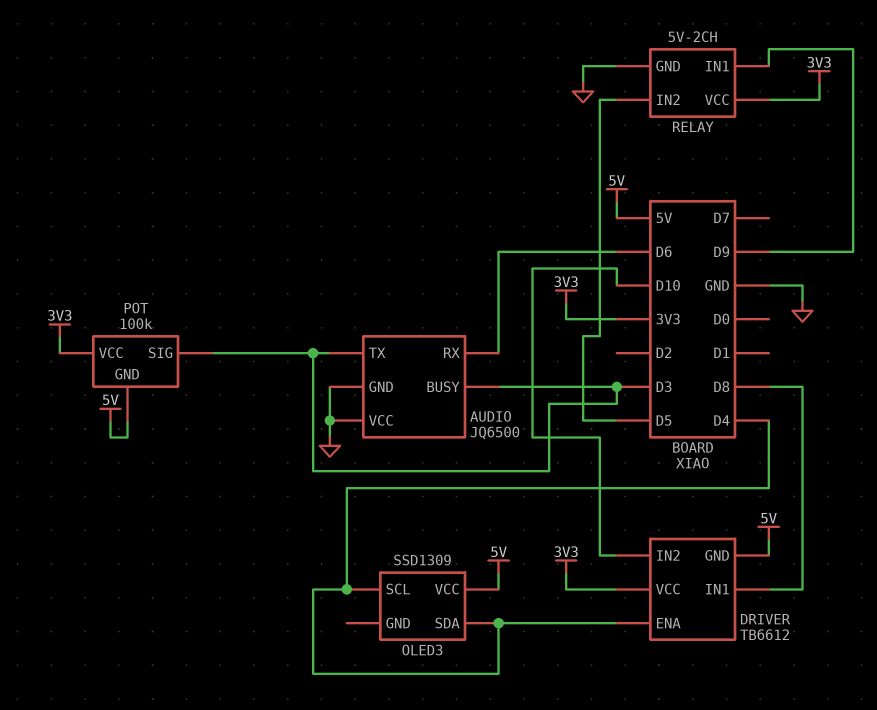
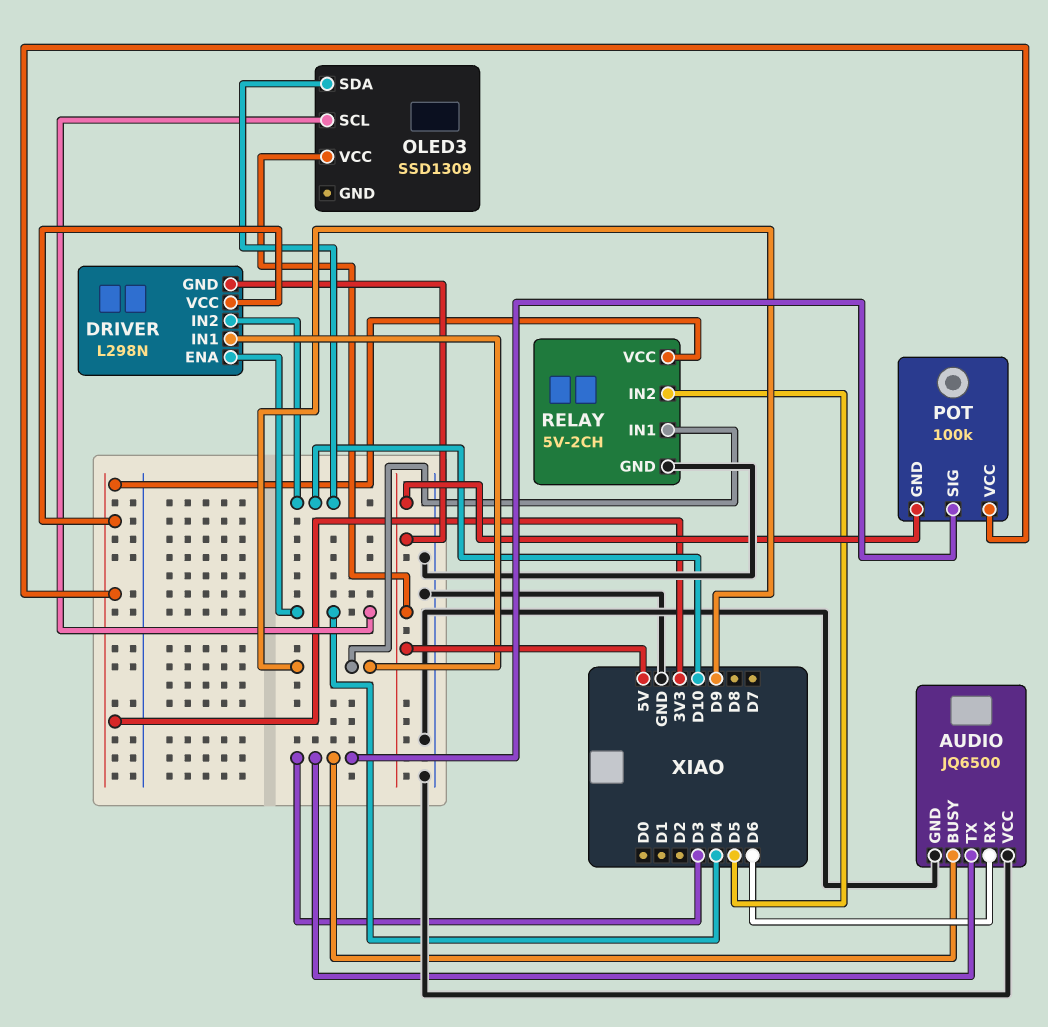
DRIVER: TB6612 -> L298N
DRIVER pin IN1: D8 -> D9
OLED3 pin SDA: D4 -> D10

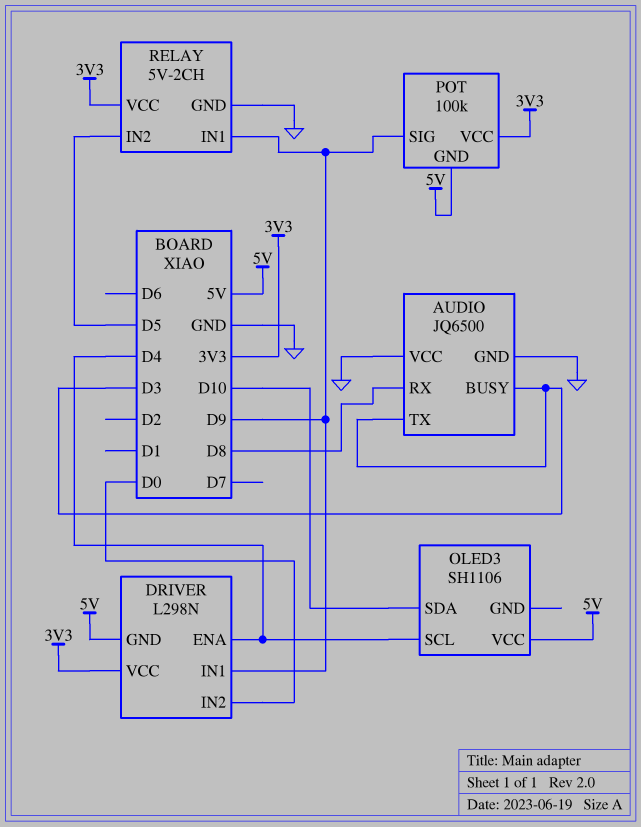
AUDIO pin RX: D6 -> D8
DRIVER pin IN2: D10 -> D0
OLED3: SSD1309 -> SH1106
POT pin SIG: D3 -> D9

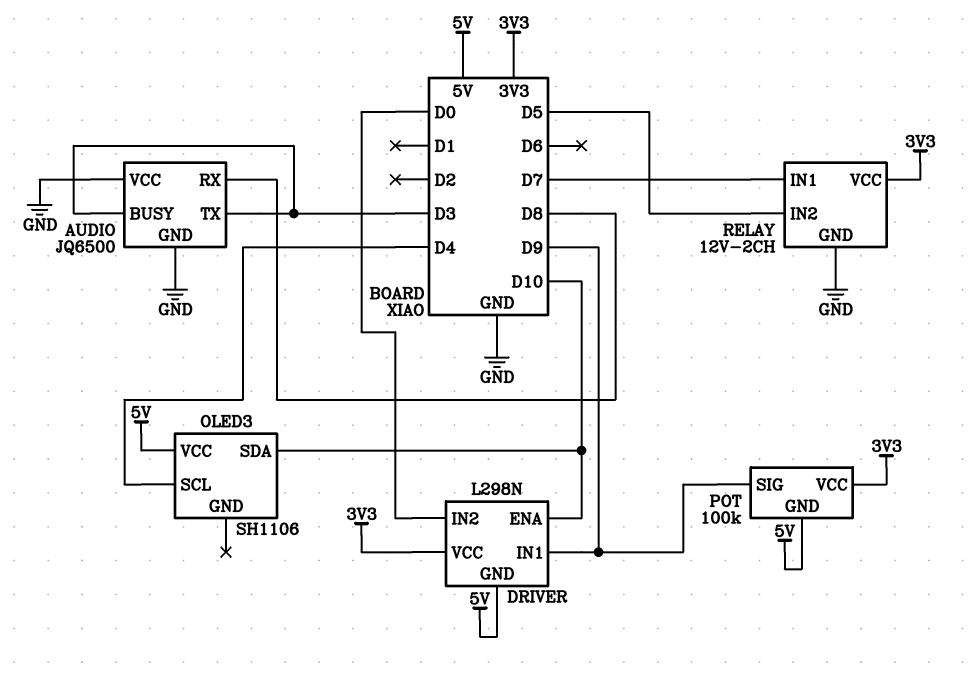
DRIVER pin ENA: D4 -> D10
RELAY: 5V-2CH -> 12V-2CH
RELAY pin IN1: D9 -> D7

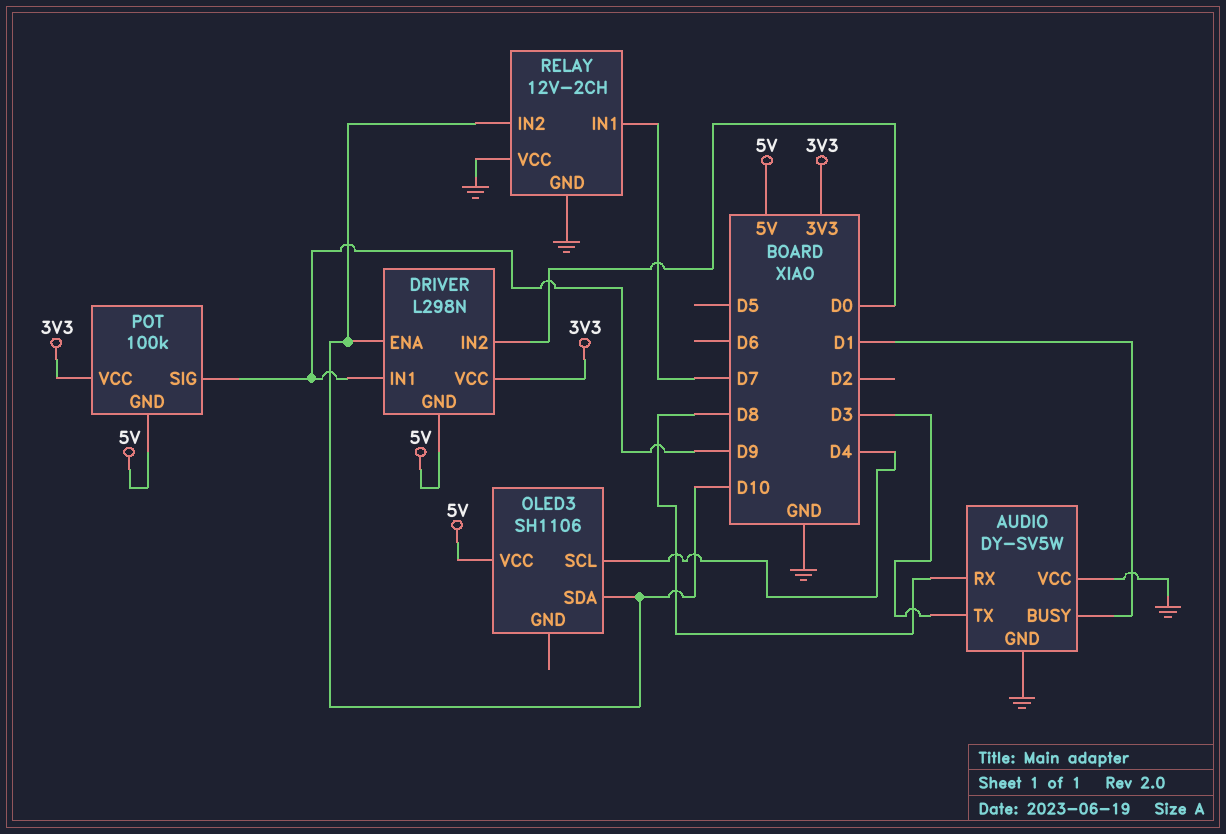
AUDIO: JQ6500 -> DY-SV5W
AUDIO pin BUSY: D3 -> D1
RELAY pin IN2: D5 -> D10
RELAY pin VCC: 3V3 -> GND

